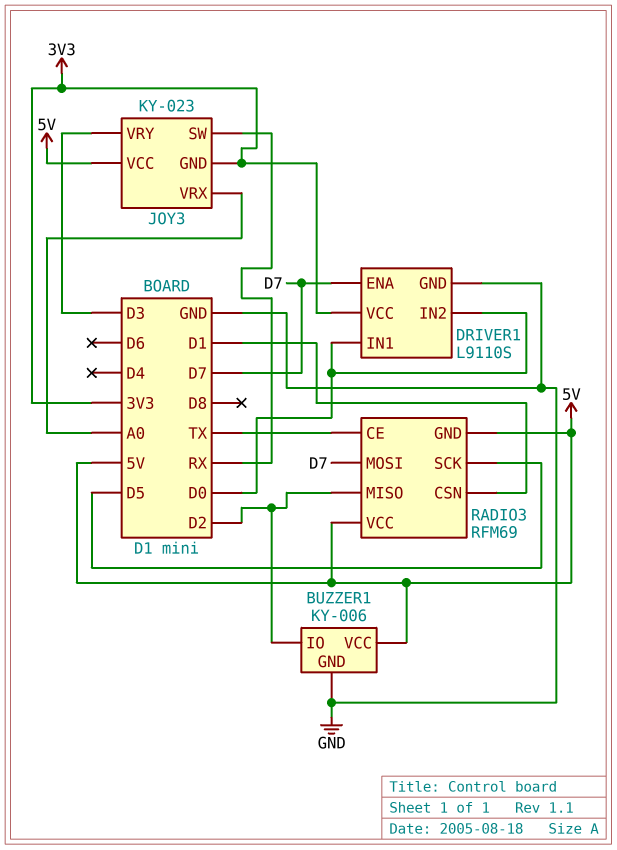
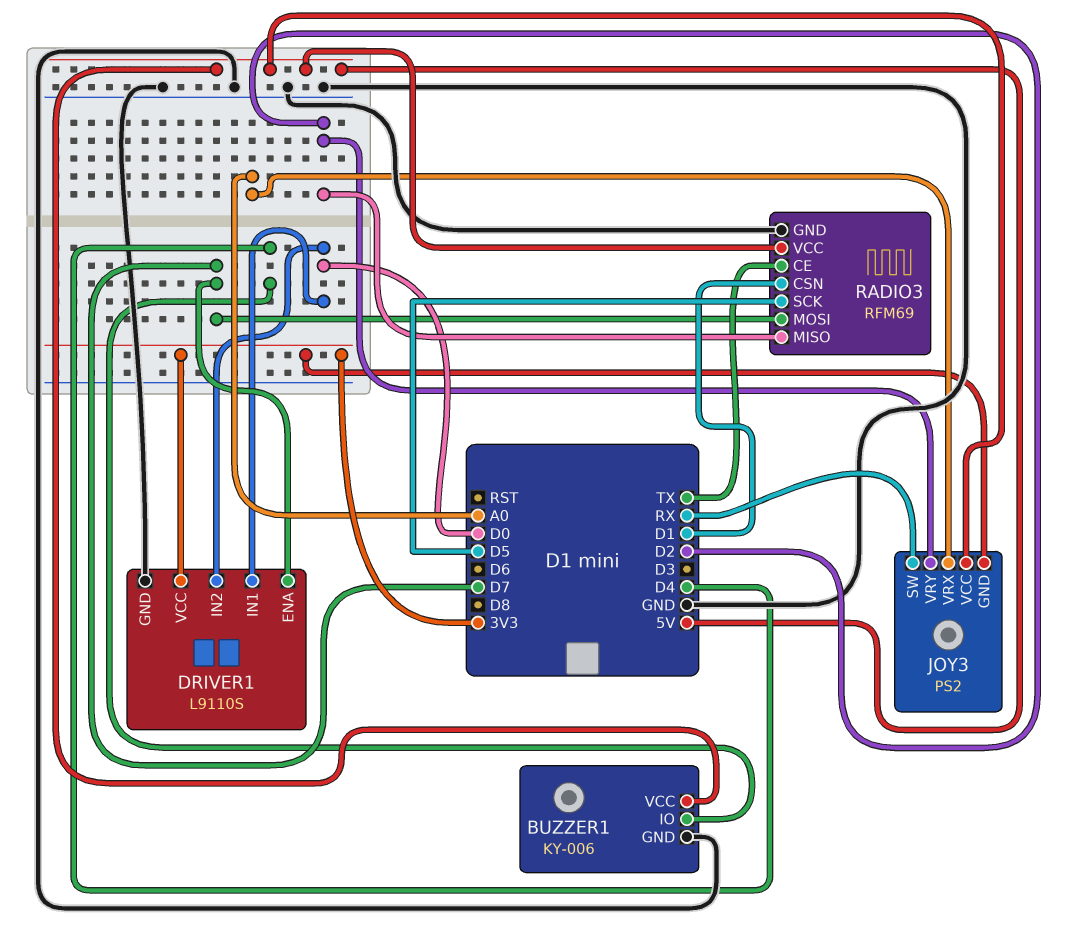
BUZZER1 pin IO: D2 -> D4
JOY3: KY-023 -> PS2
JOY3 pin VRY: D3 -> D2
RADIO3 pin GND: 5V -> GND

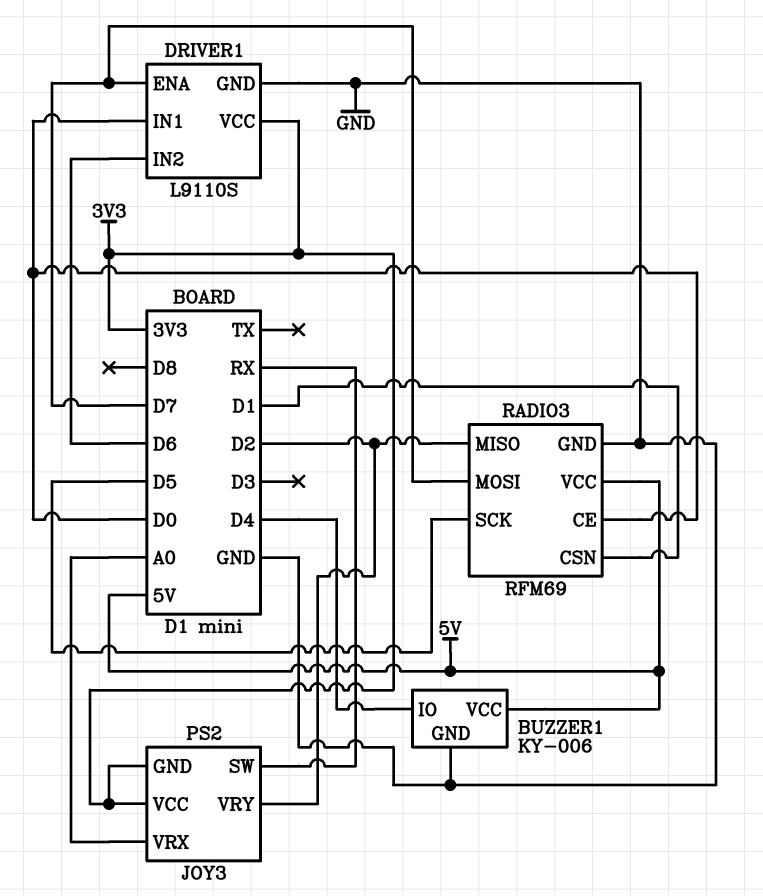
DRIVER1 pin IN2: D0 -> D6
JOY3 pin VCC: 5V -> 3V3
RADIO3 pin CE: TX -> D0

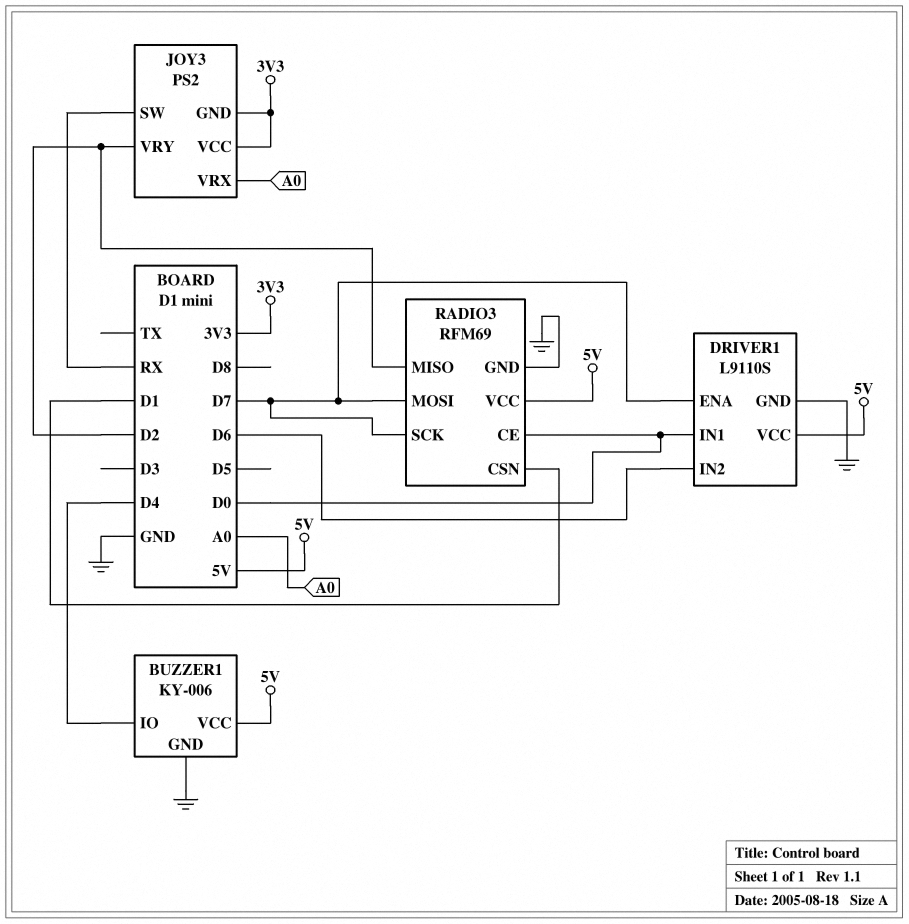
DRIVER1 pin VCC: 3V3 -> 5V
RADIO3 pin SCK: D5 -> D7

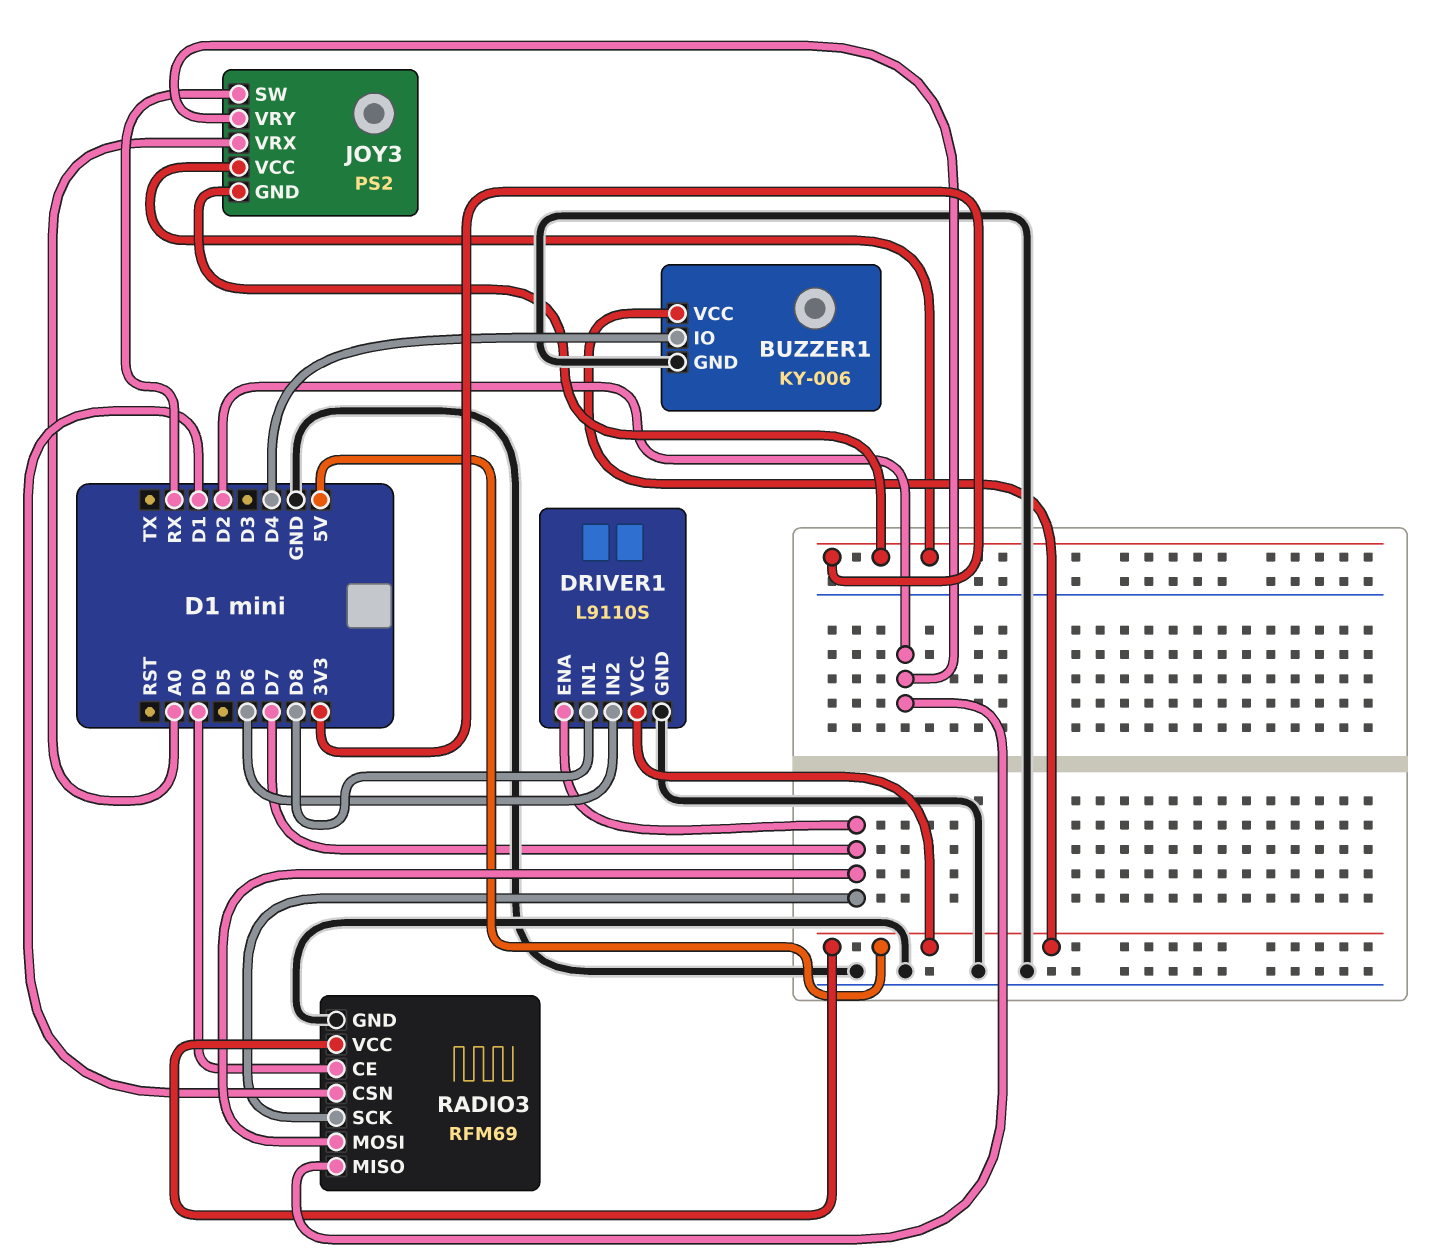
DRIVER1 pin IN1: D0 -> D8

